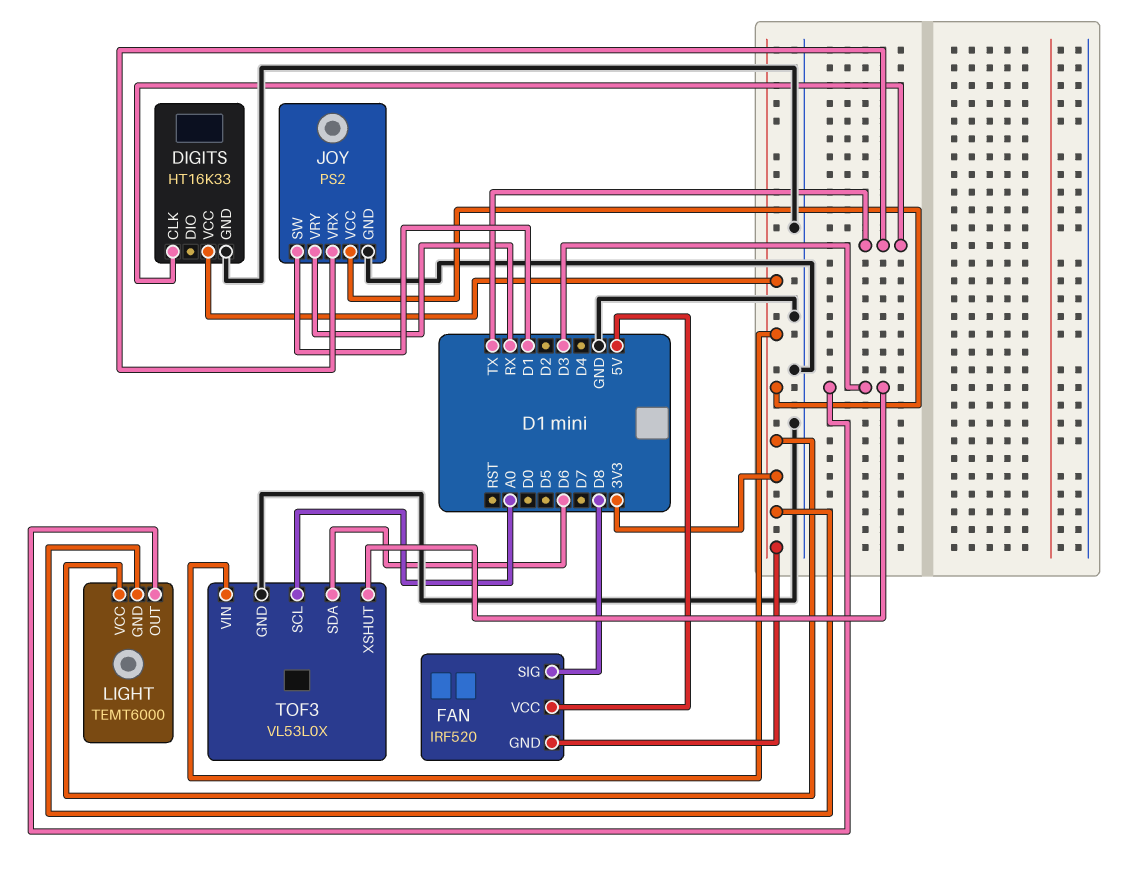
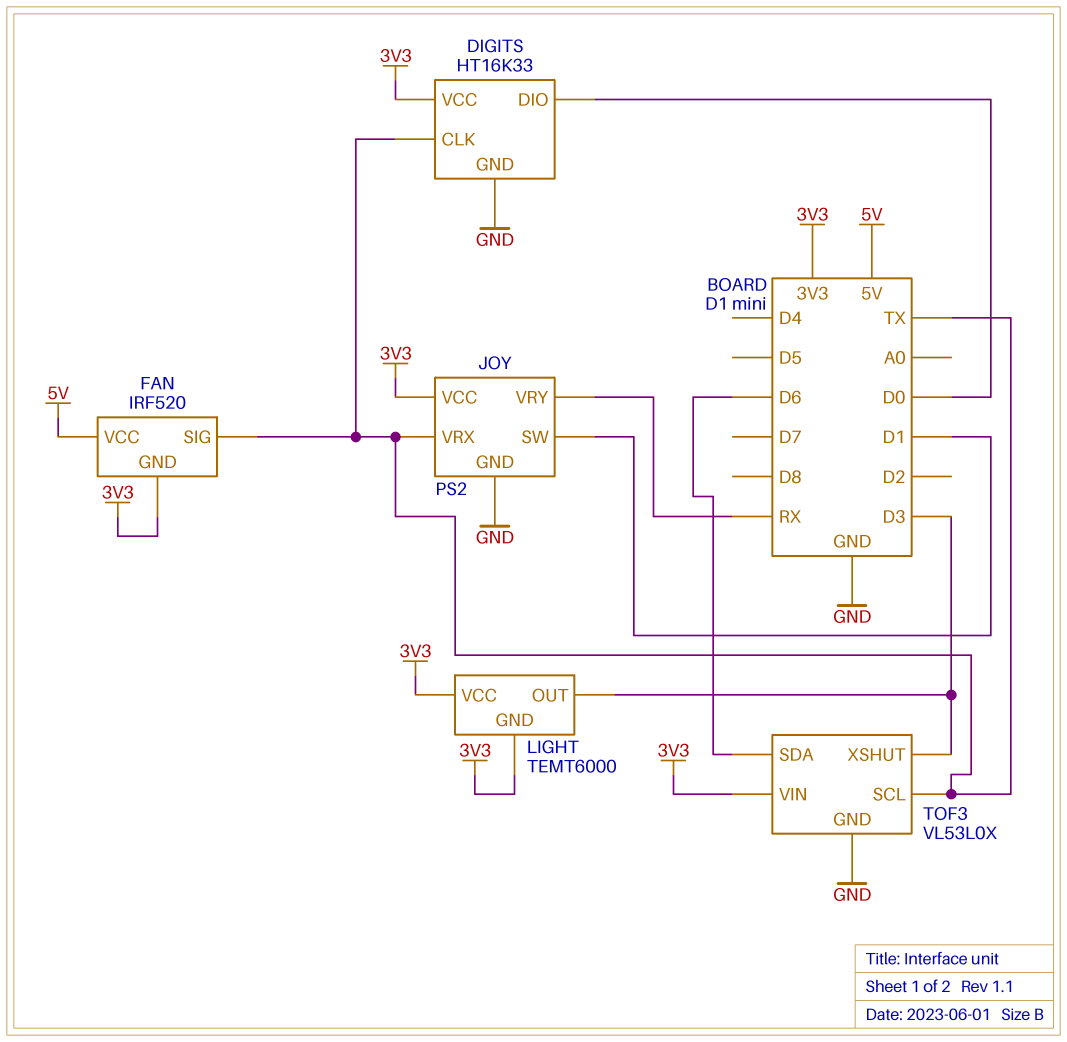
DIGITS pin DIO: none -> D0
FAN pin SIG: D8 -> TX
TOF3 pin SCL: A0 -> TX

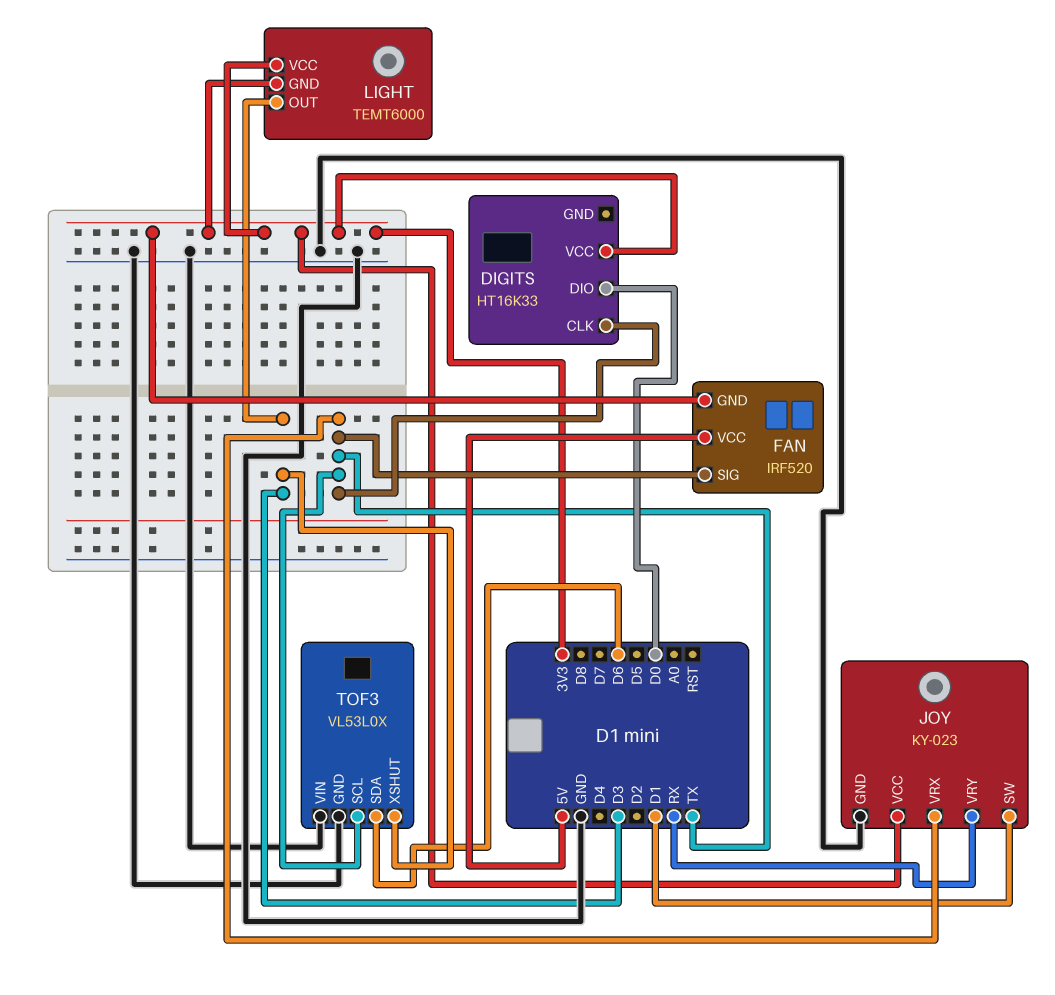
DIGITS pin GND: GND -> none
JOY: PS2 -> KY-023
TOF3 pin VIN: 3V3 -> GND

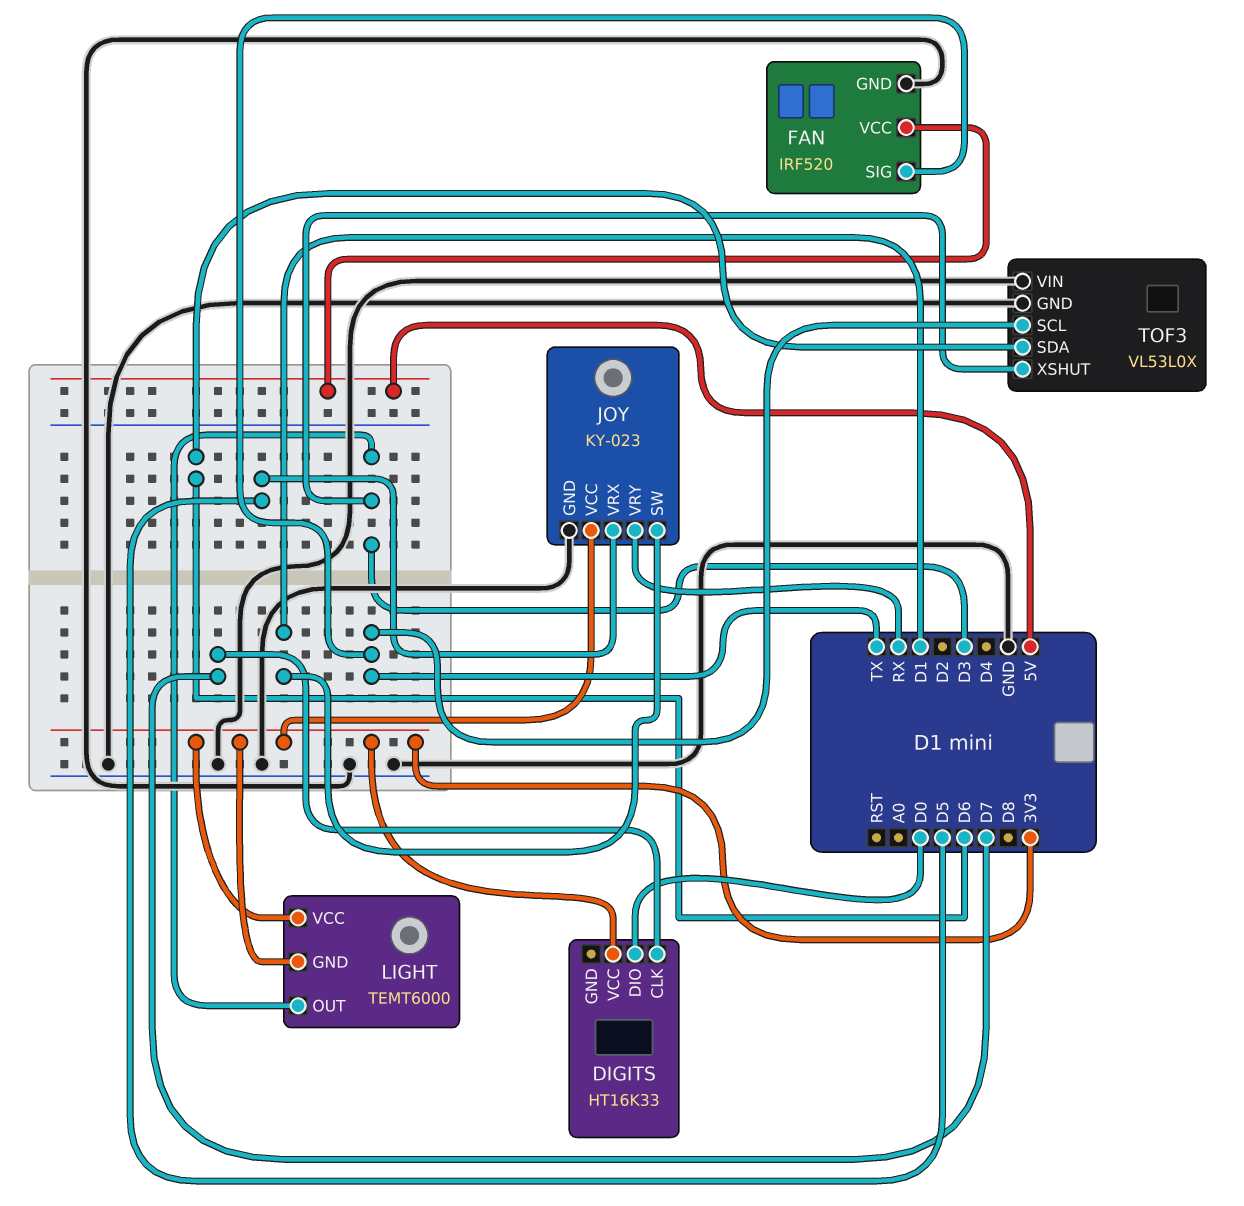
DIGITS pin CLK: TX -> D7
FAN pin GND: 3V3 -> GND
JOY pin VRX: TX -> D5

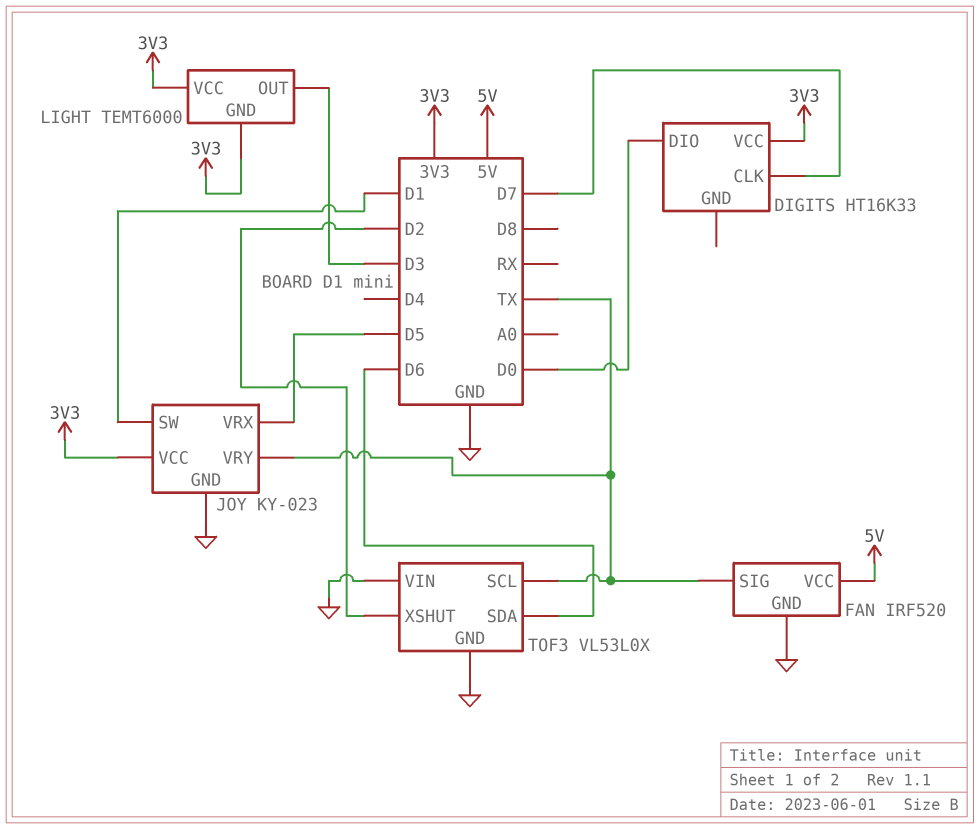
JOY pin VRY: RX -> TX
TOF3 pin XSHUT: D3 -> D2

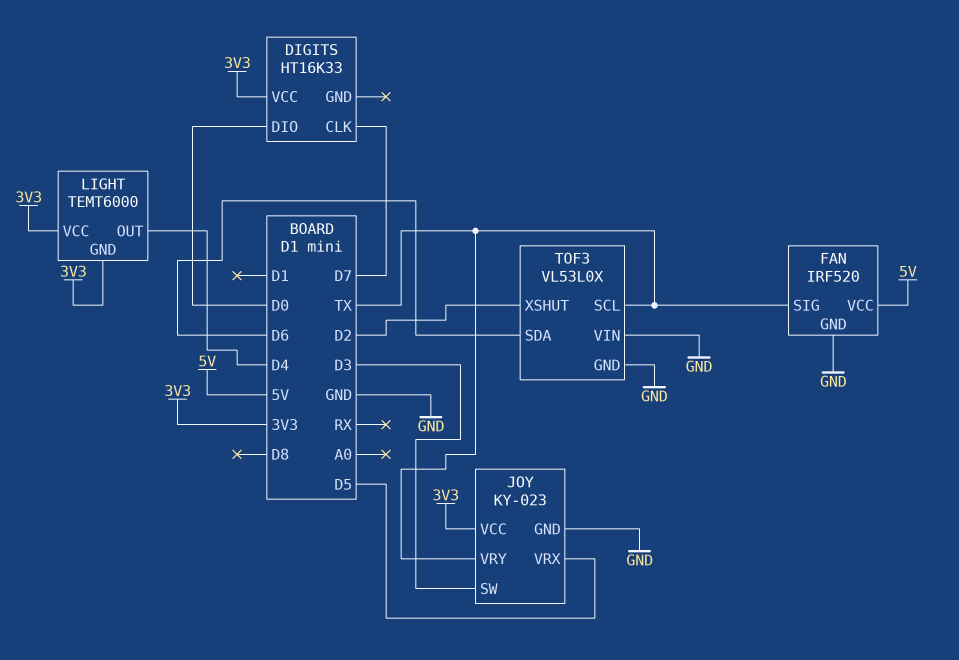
JOY pin SW: D1 -> D3
LIGHT pin OUT: D3 -> D4

